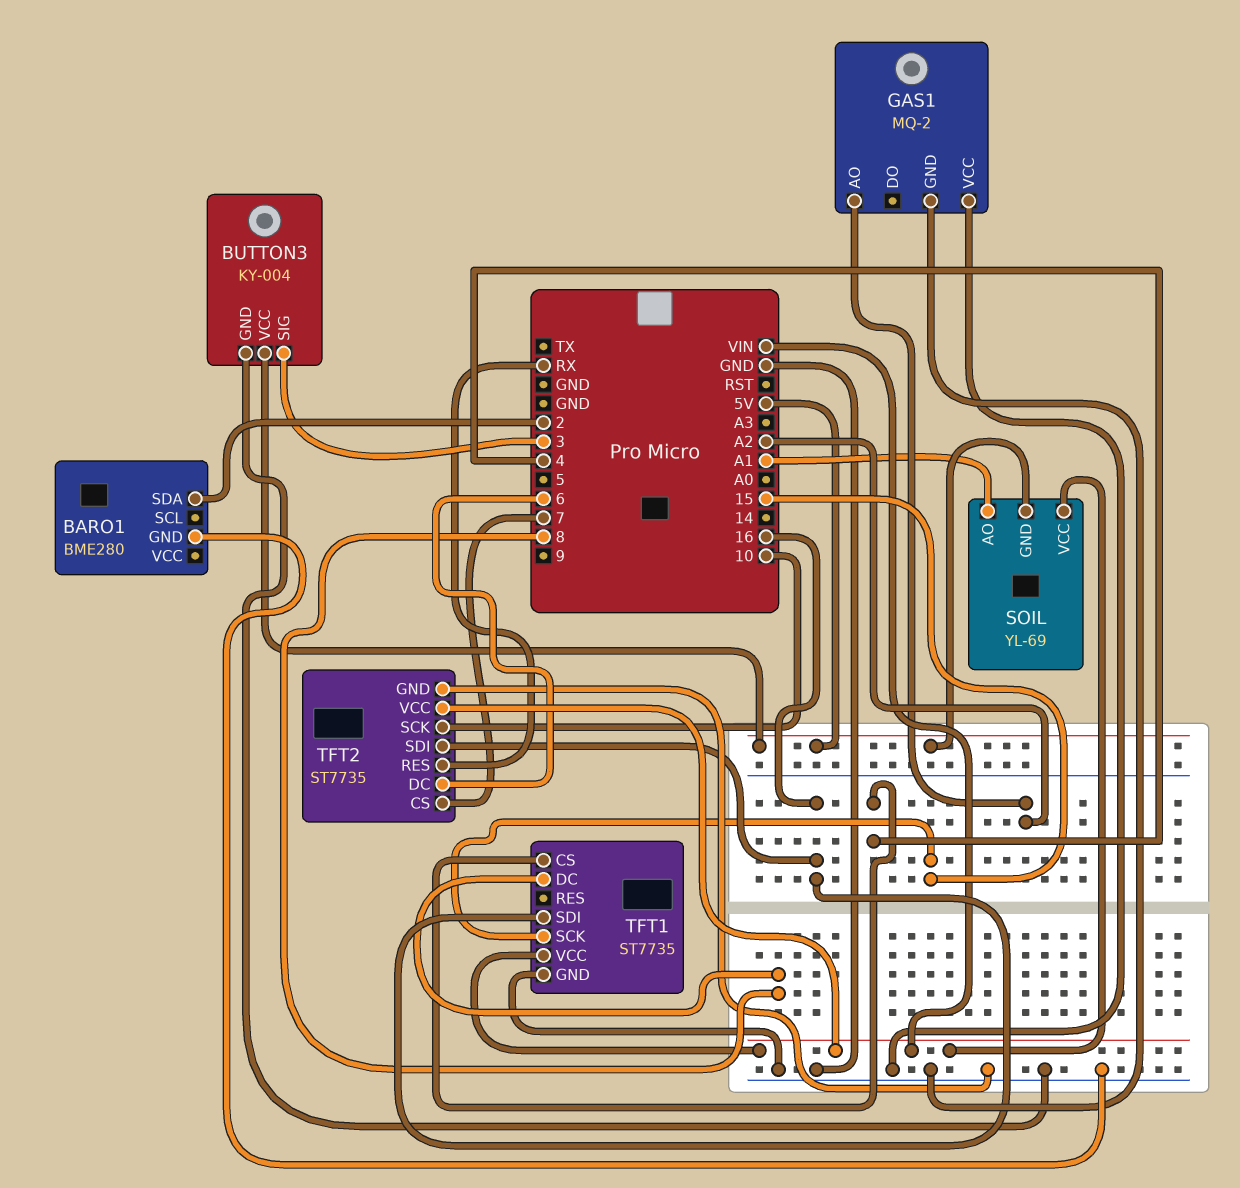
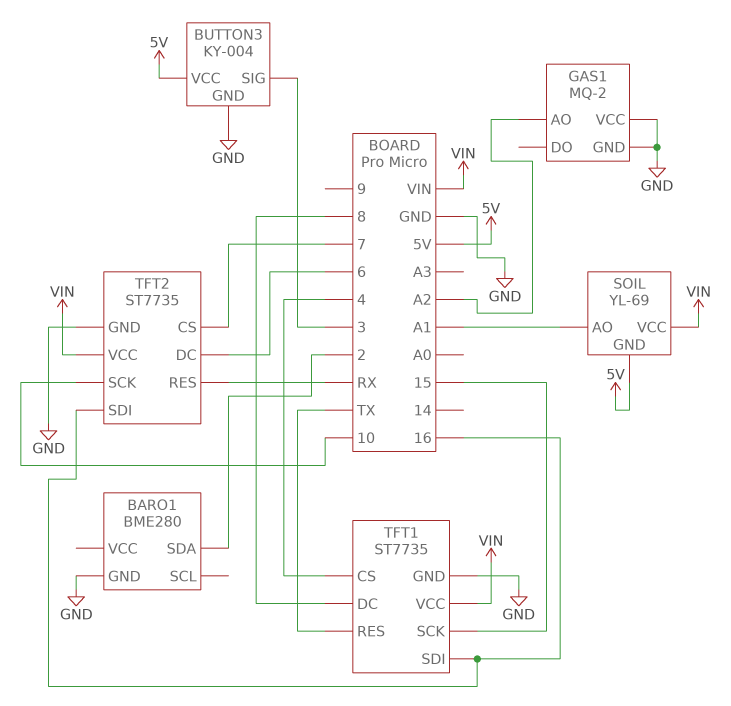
TFT1 pin RES: none -> TX

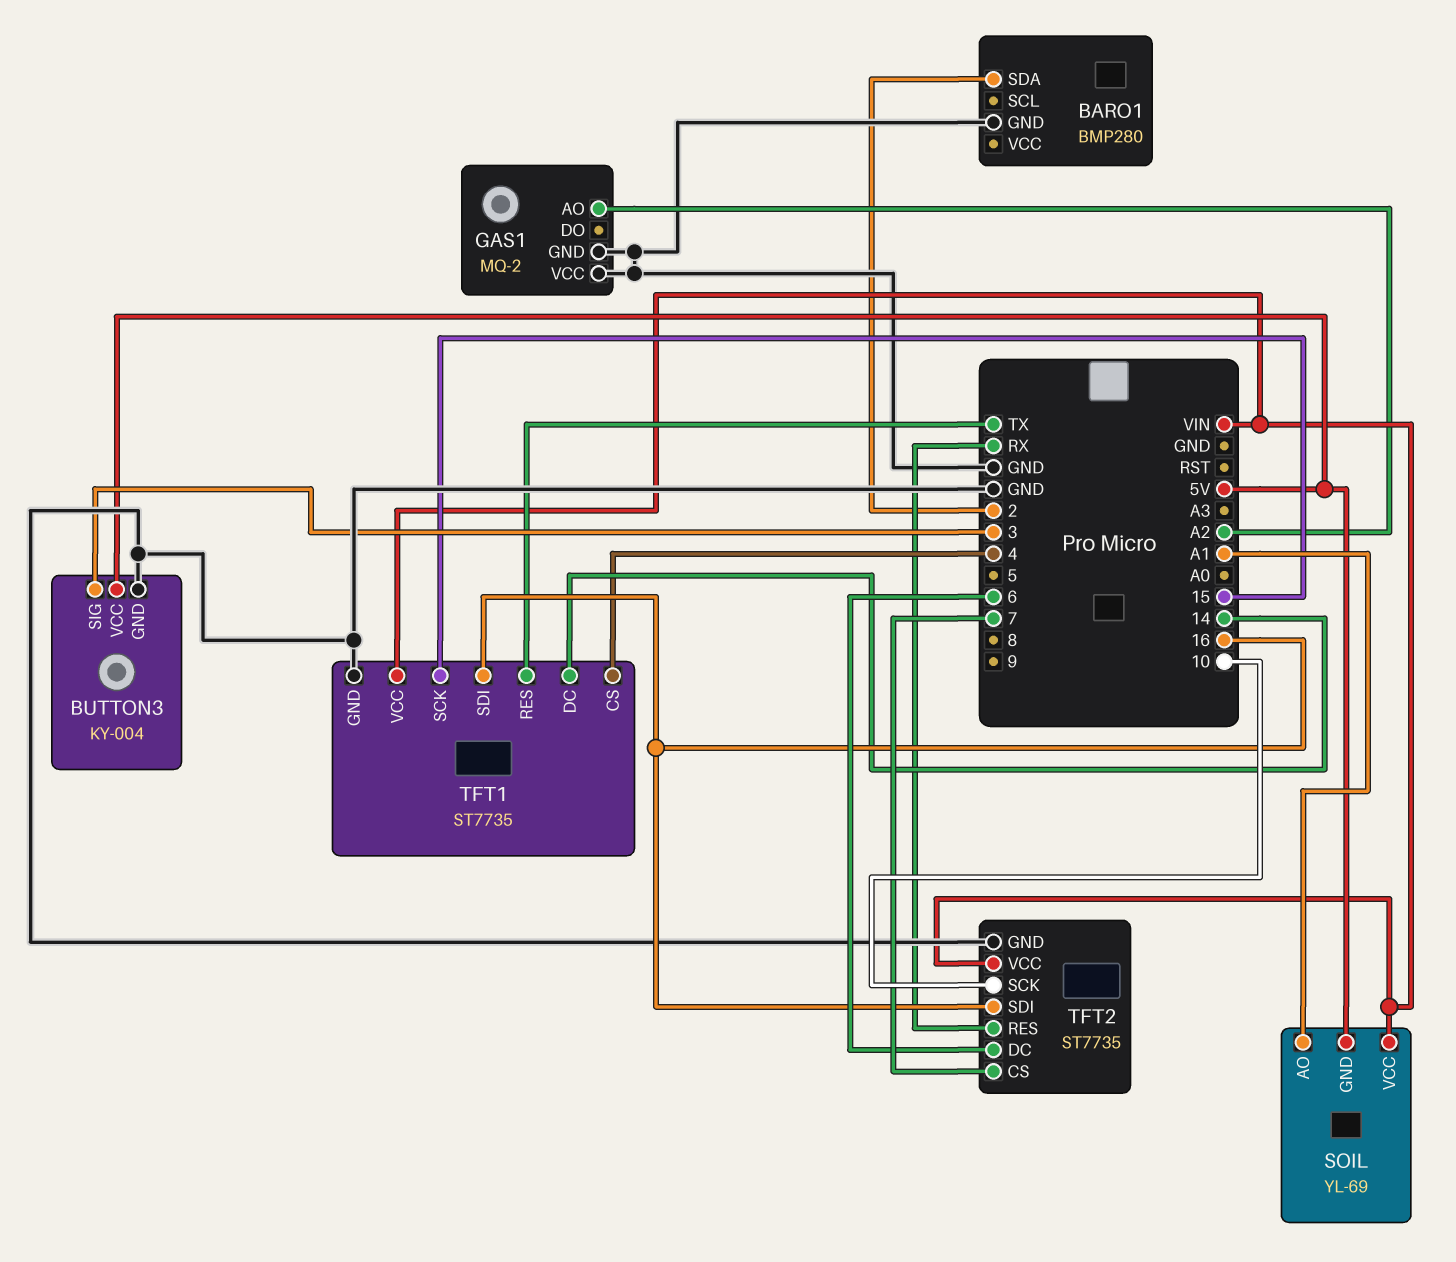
BARO1: BME280 -> BMP280
TFT1 pin DC: 8 -> 14

